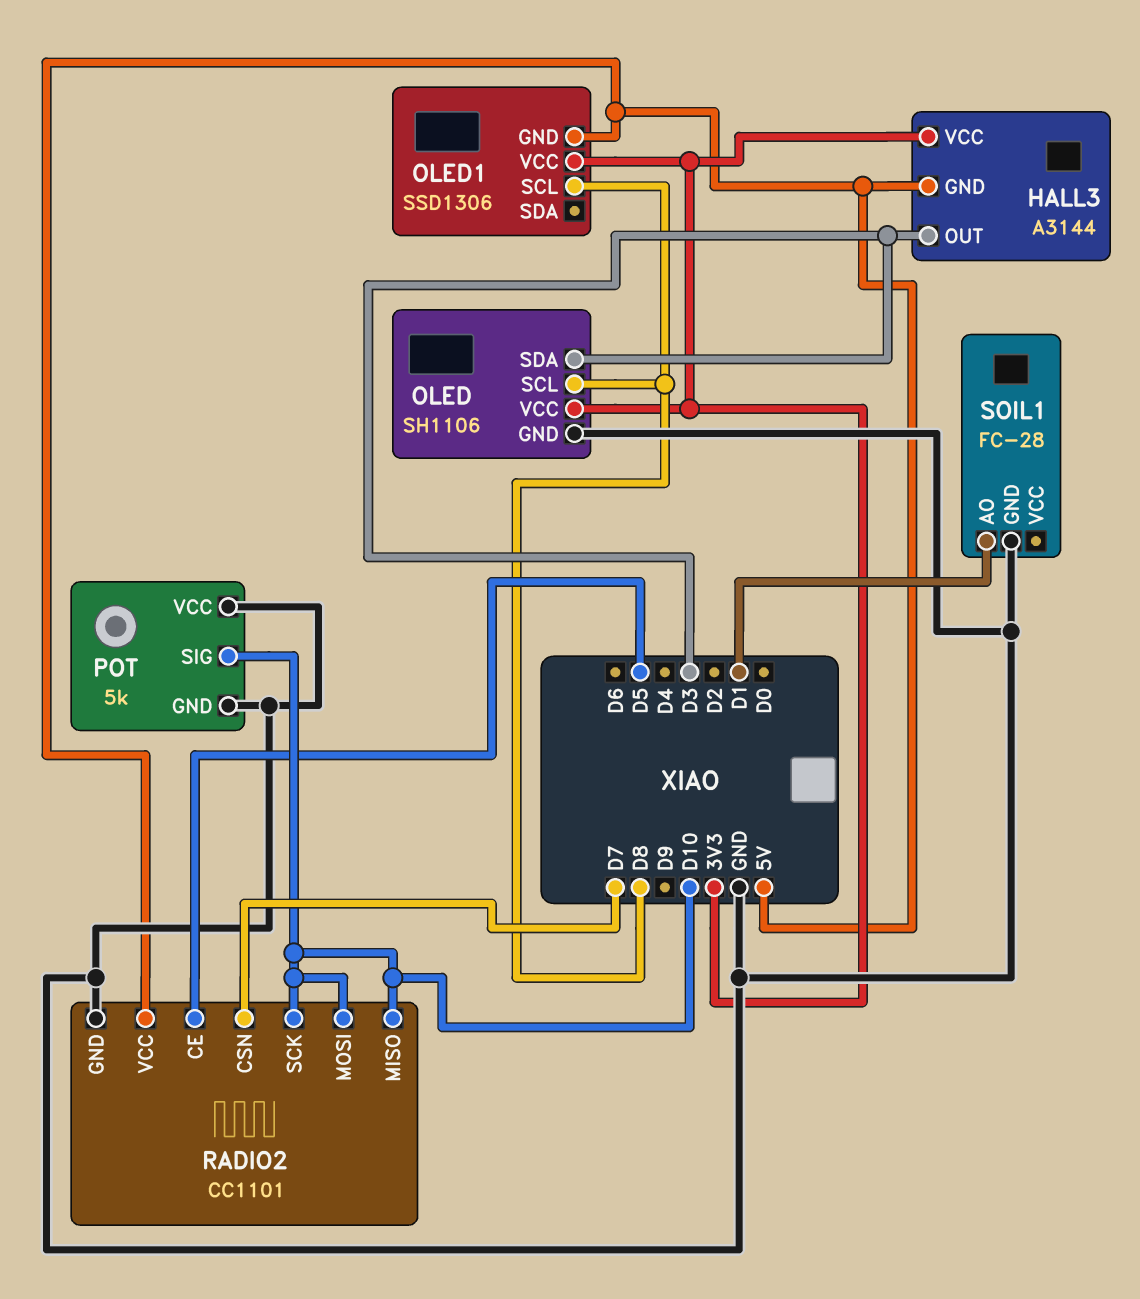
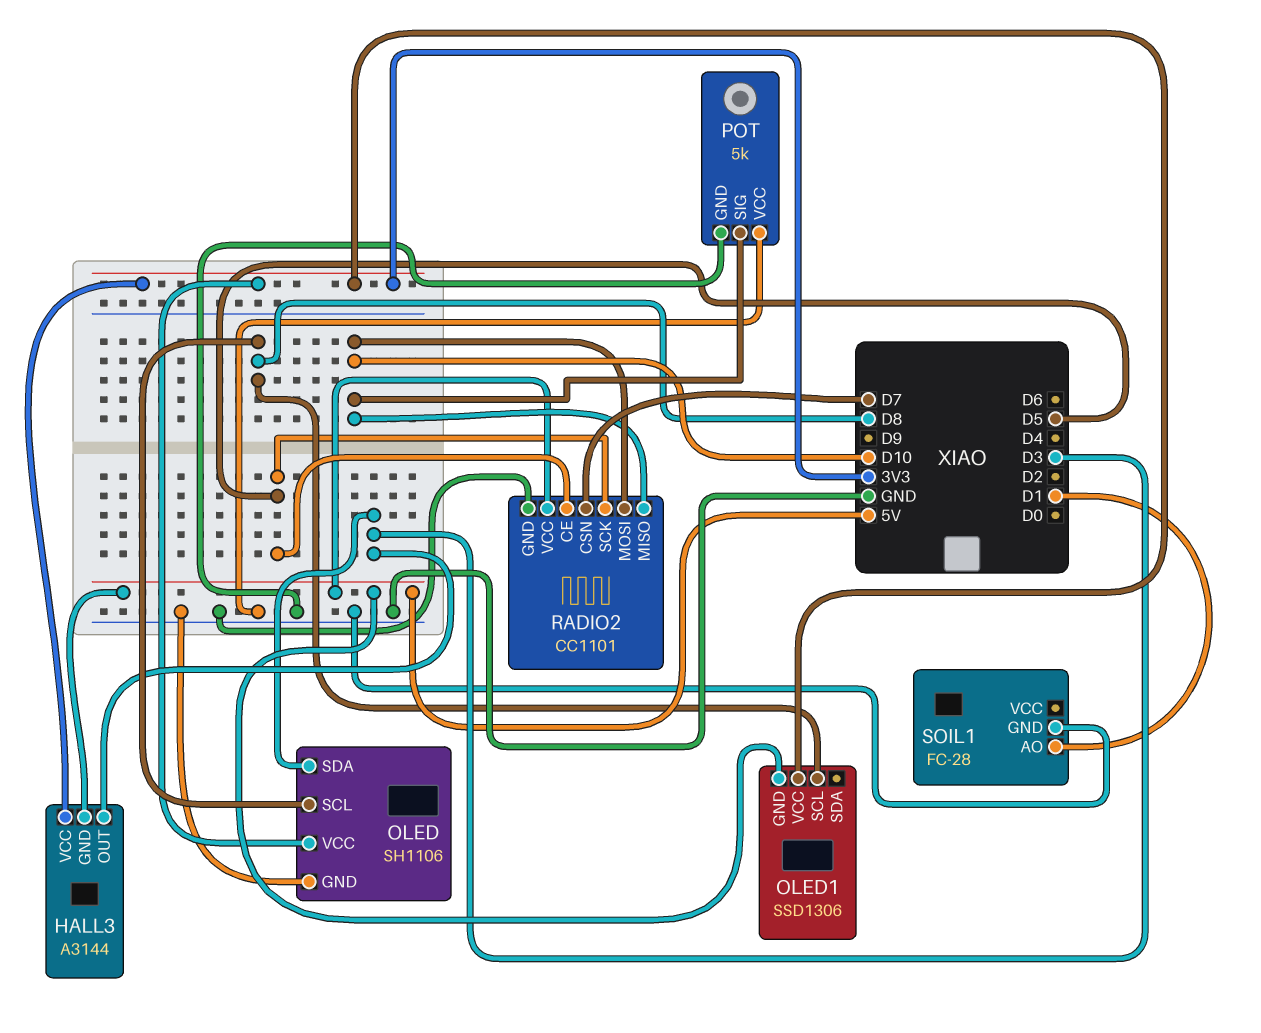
RADIO2 pin SCK: D10 -> D5

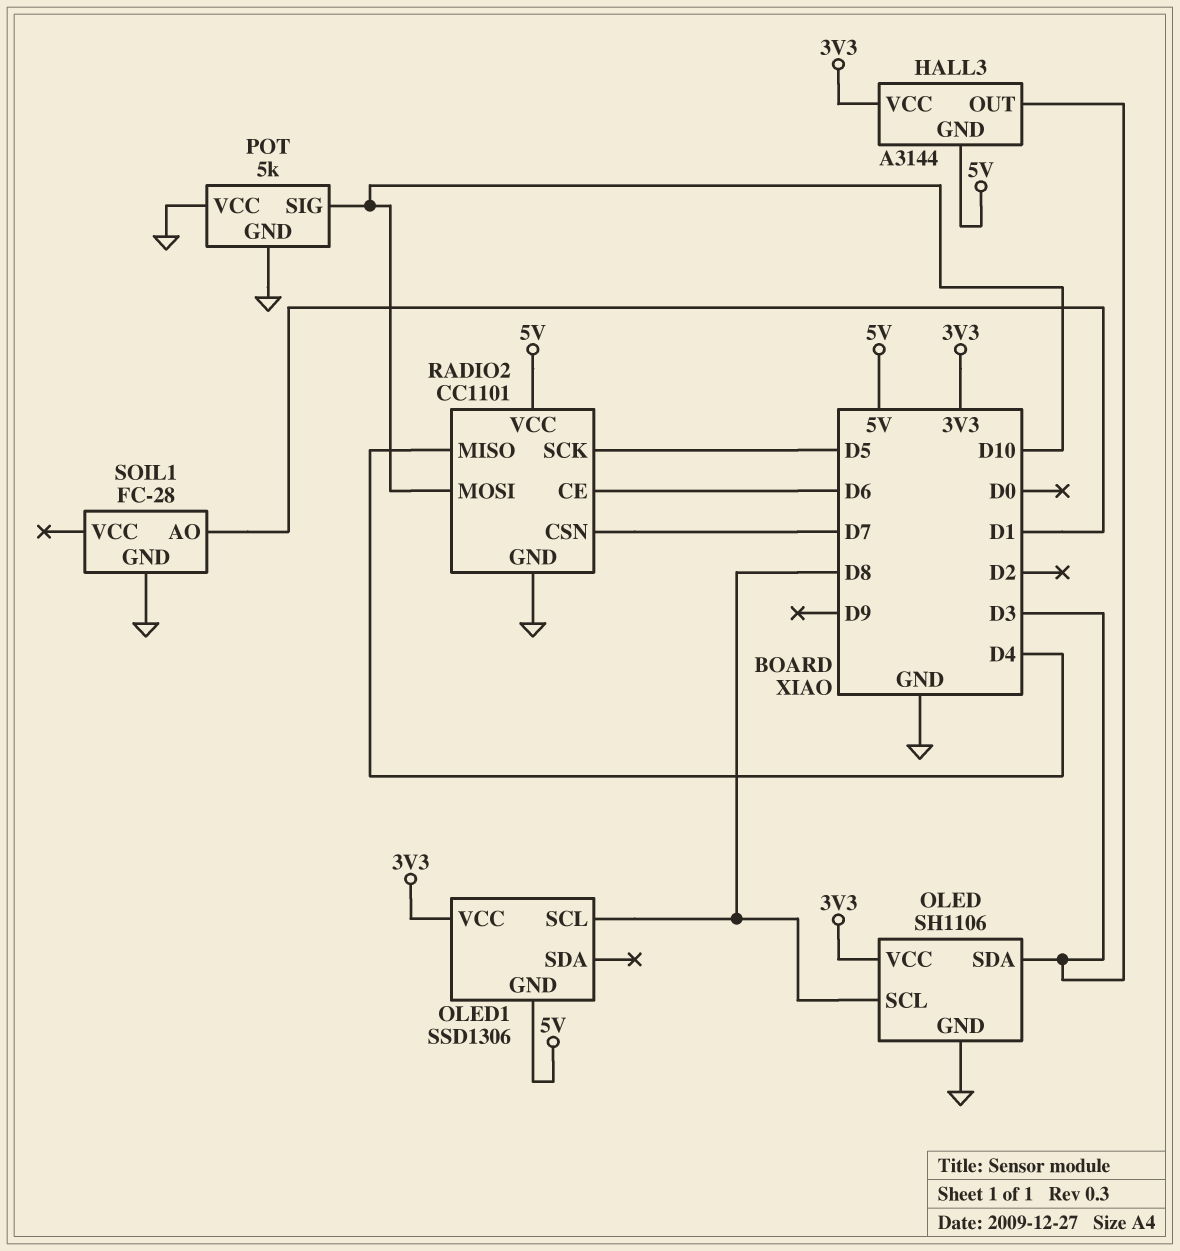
RADIO2 pin CE: D5 -> D6
RADIO2 pin MISO: D10 -> D4

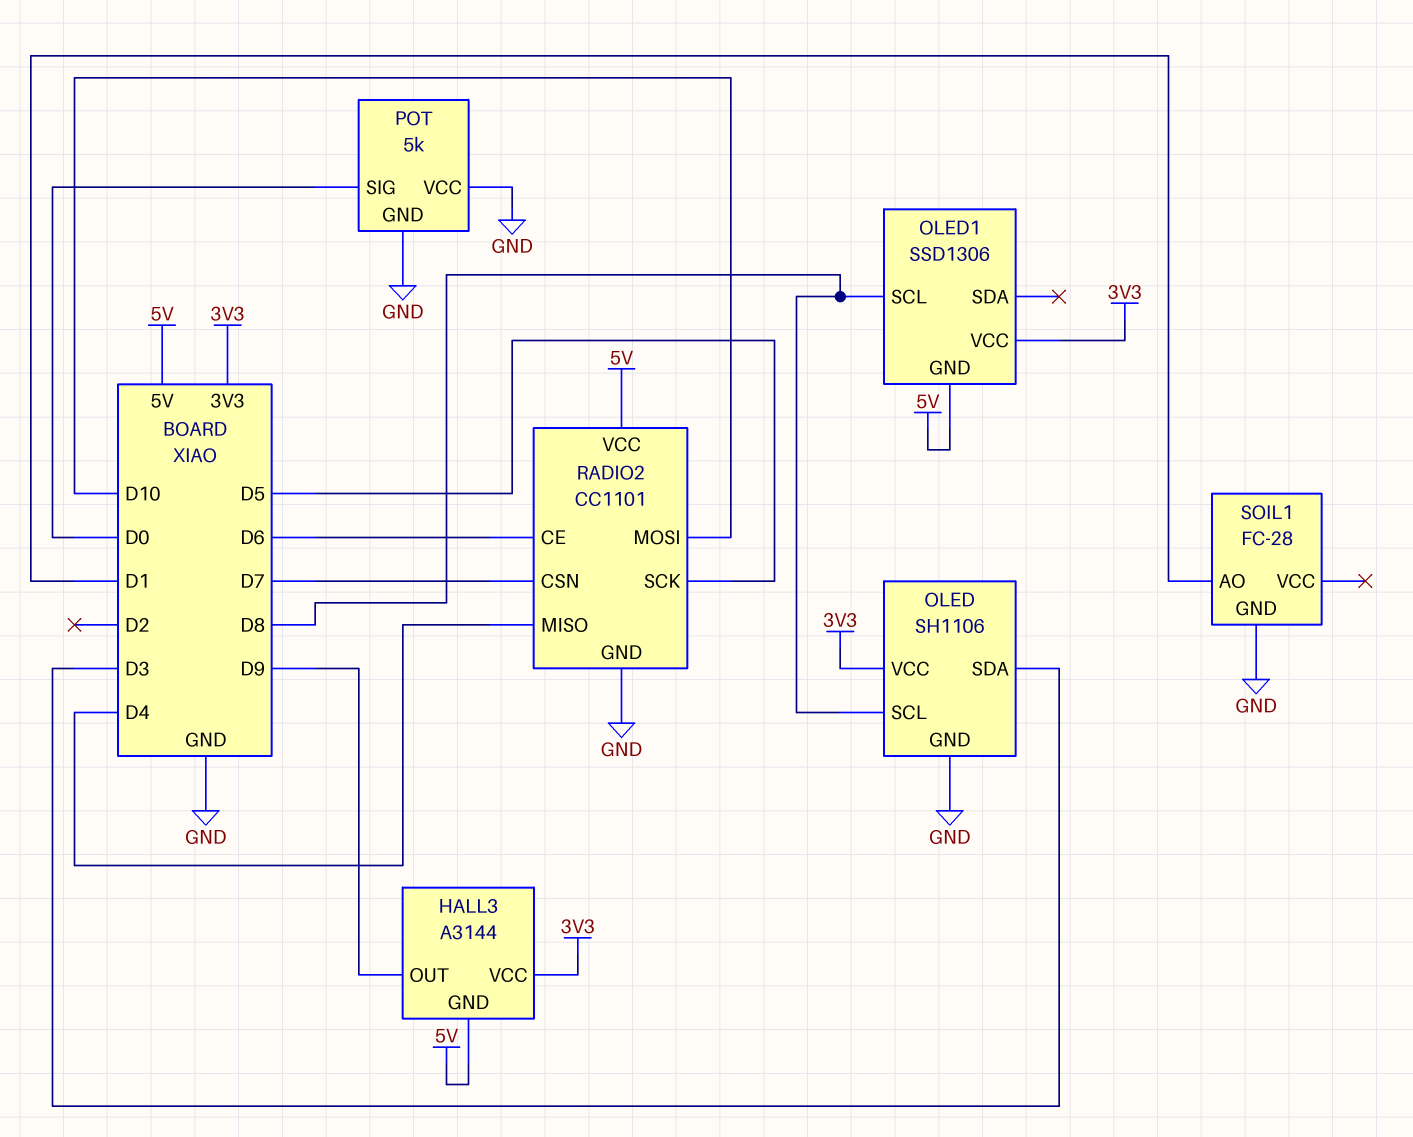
HALL3 pin OUT: D3 -> D9
POT pin SIG: D10 -> D0

